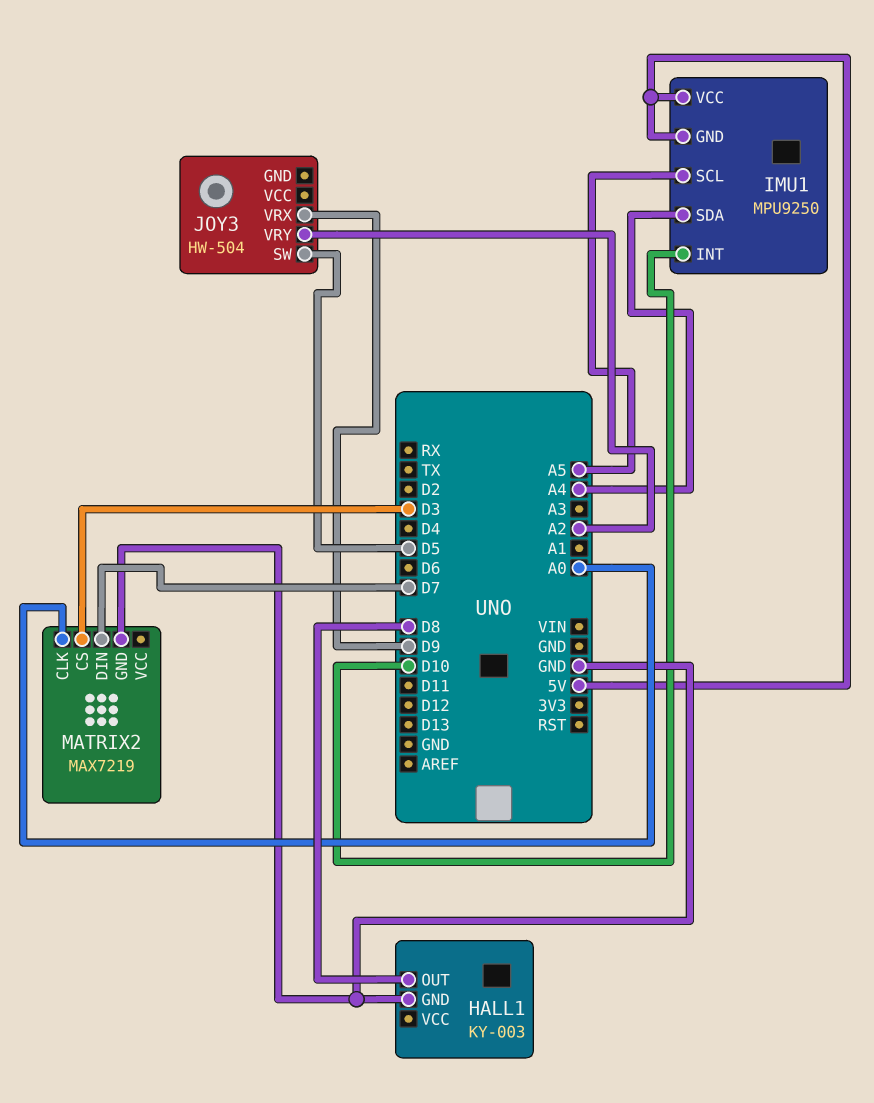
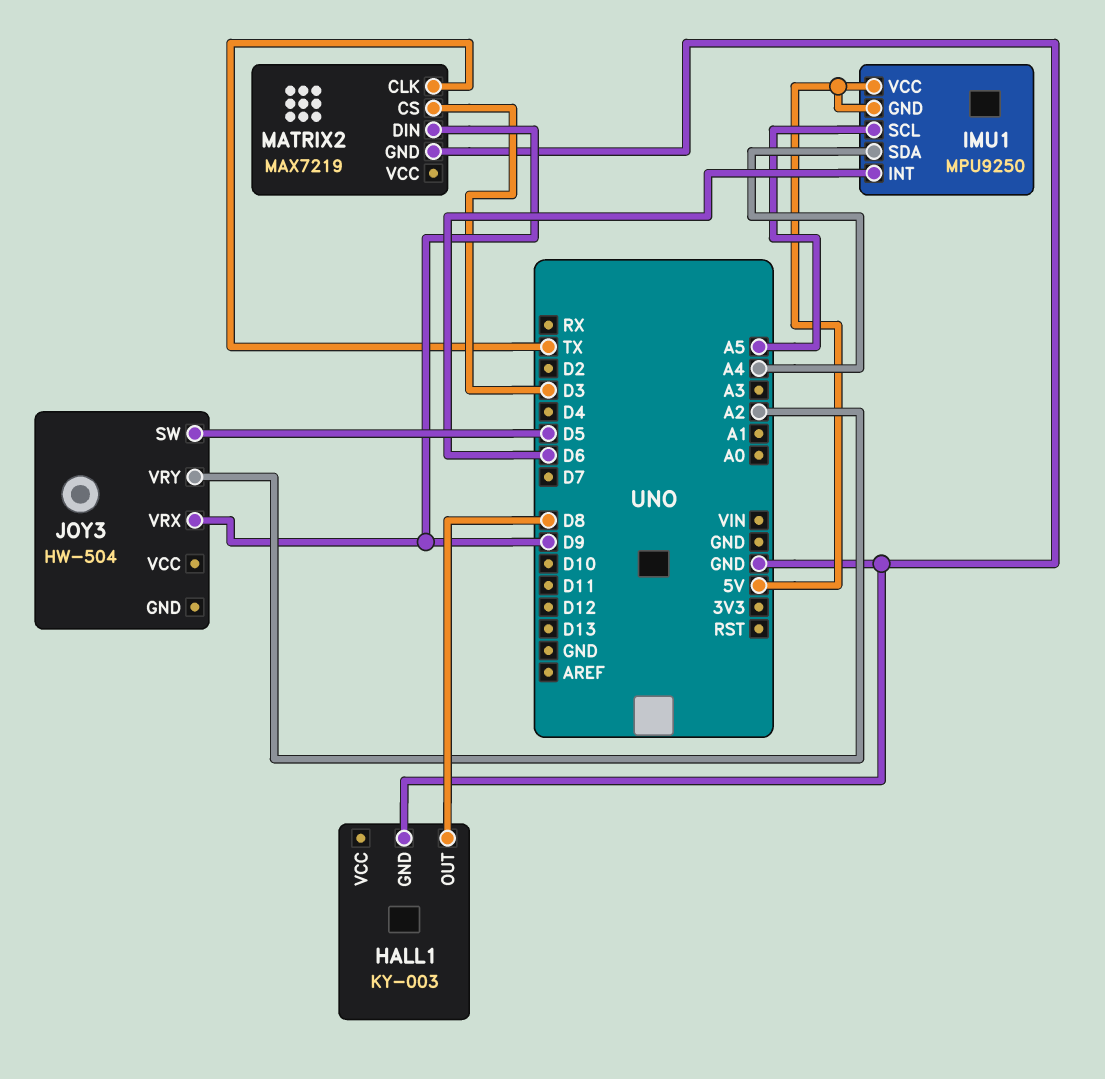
IMU1 pin INT: D10 -> D6
MATRIX2 pin CLK: A0 -> TX
MATRIX2 pin DIN: D7 -> D9

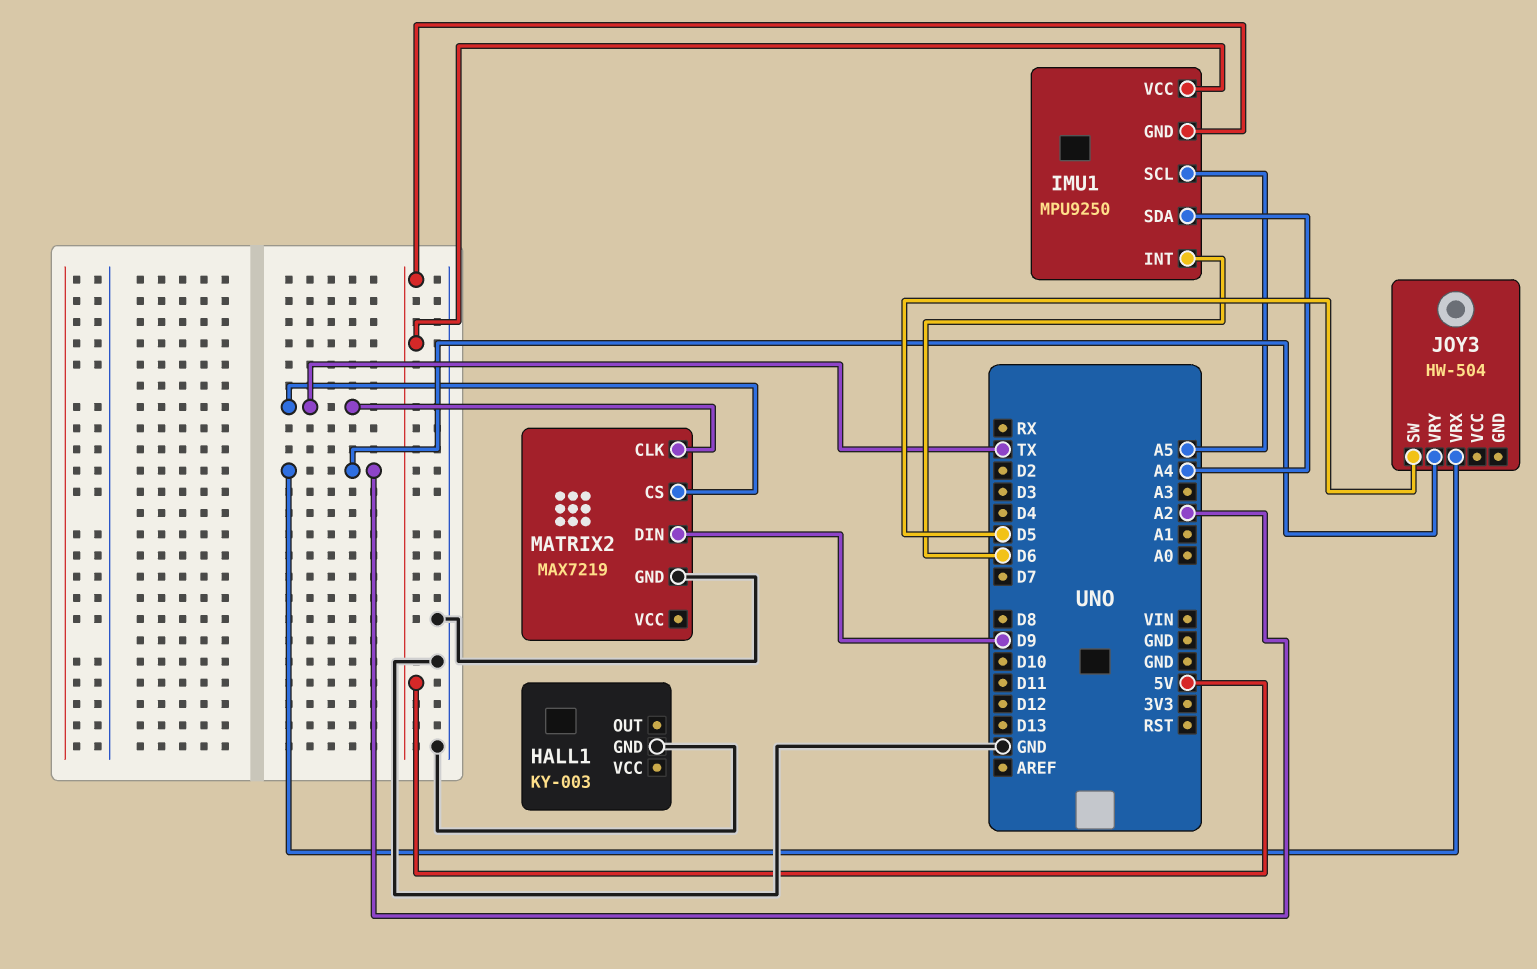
HALL1 pin OUT: D8 -> none
JOY3 pin VRX: D9 -> A2
MATRIX2 pin CS: D3 -> TX

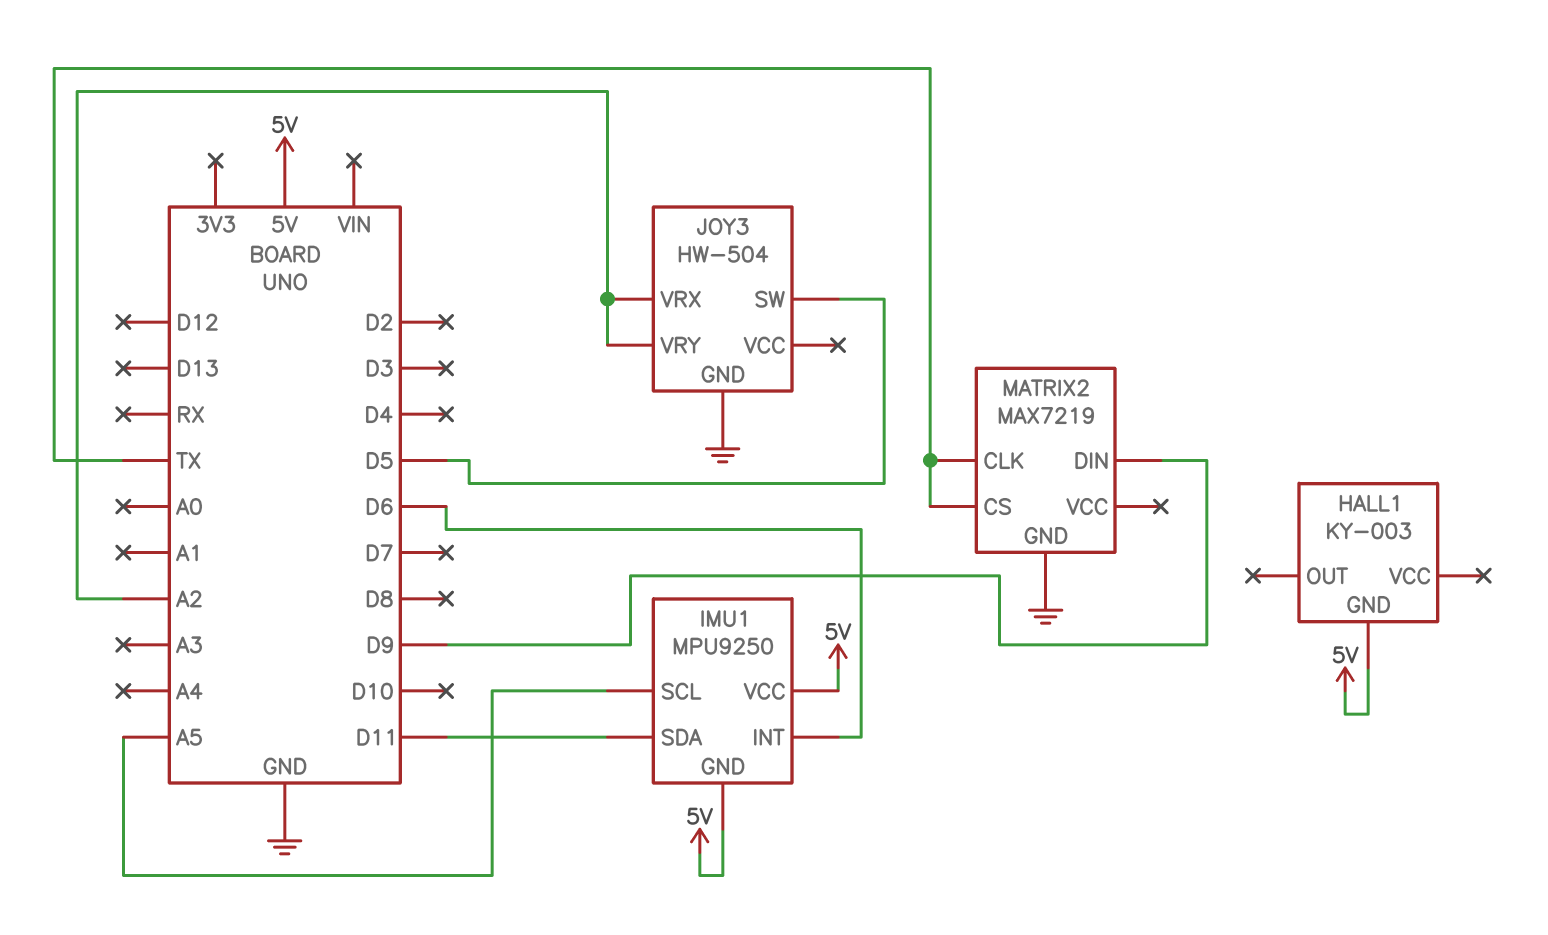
HALL1 pin GND: GND -> 5V
IMU1 pin SDA: A4 -> D11
JOY3 pin GND: none -> GND

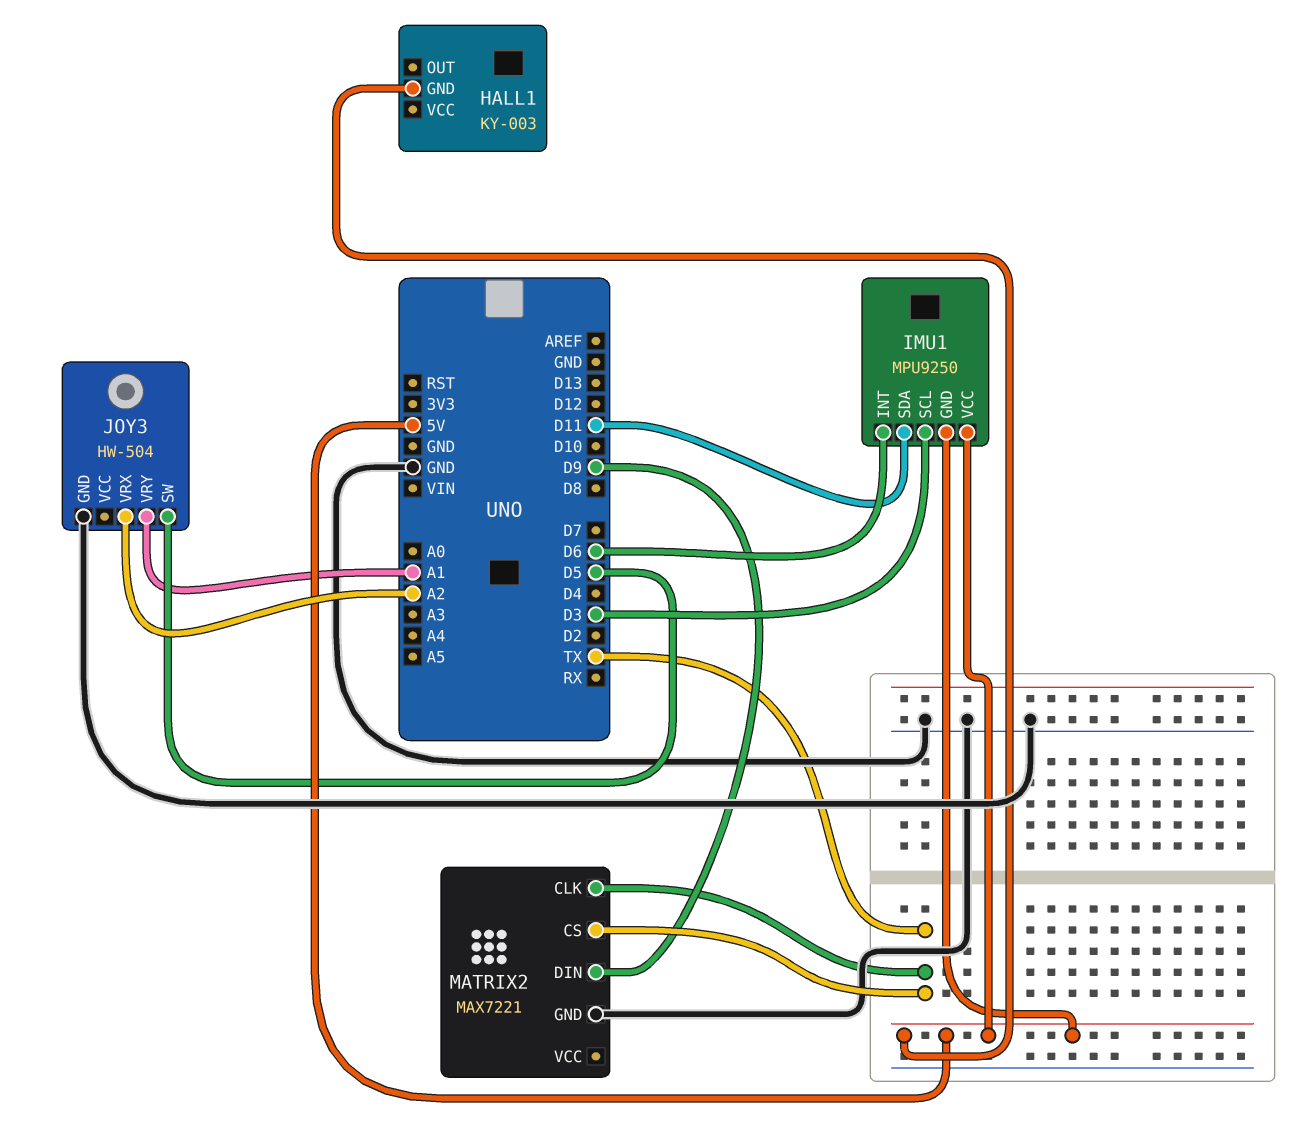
IMU1 pin SCL: A5 -> D3
JOY3 pin VRY: A2 -> A1
MATRIX2: MAX7219 -> MAX7221

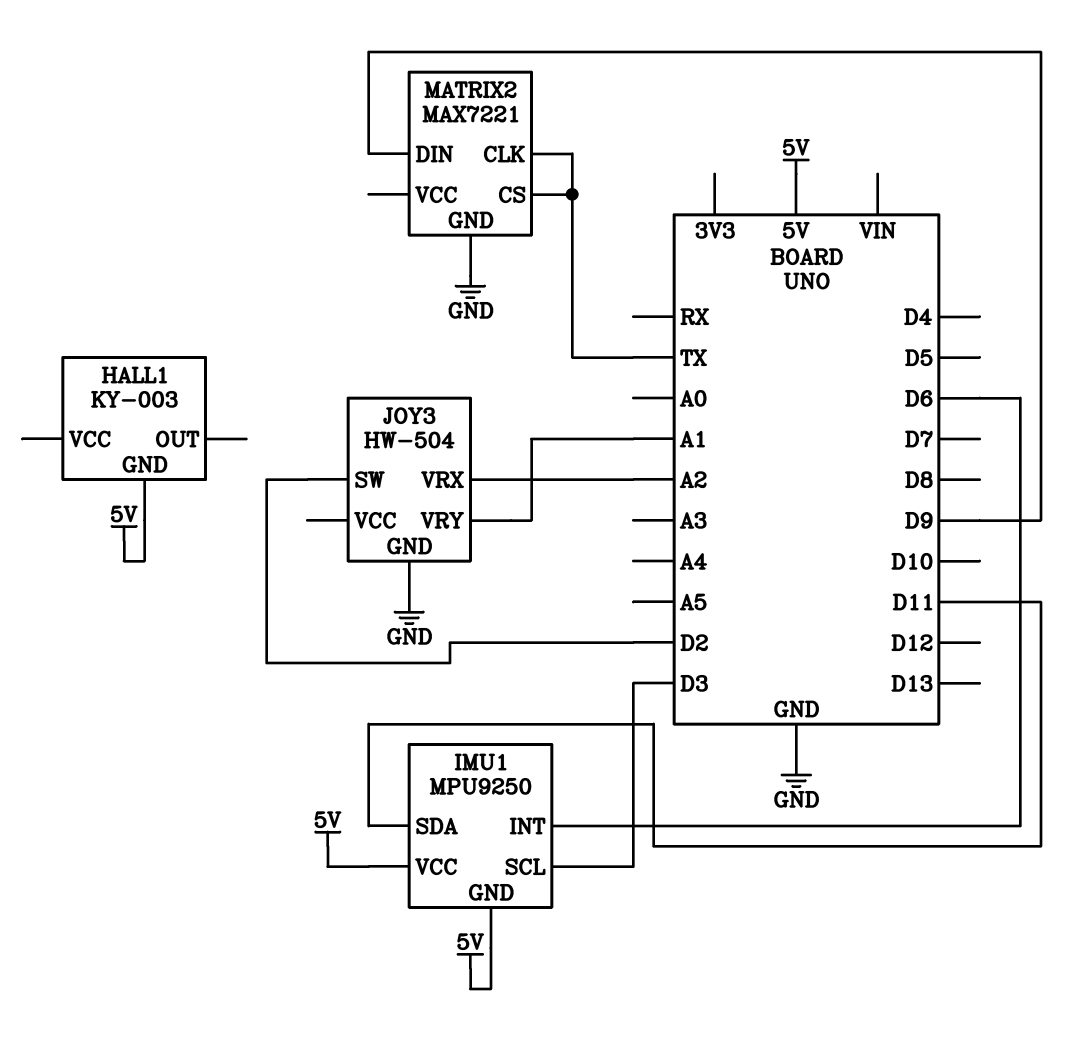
JOY3 pin SW: D5 -> D2

